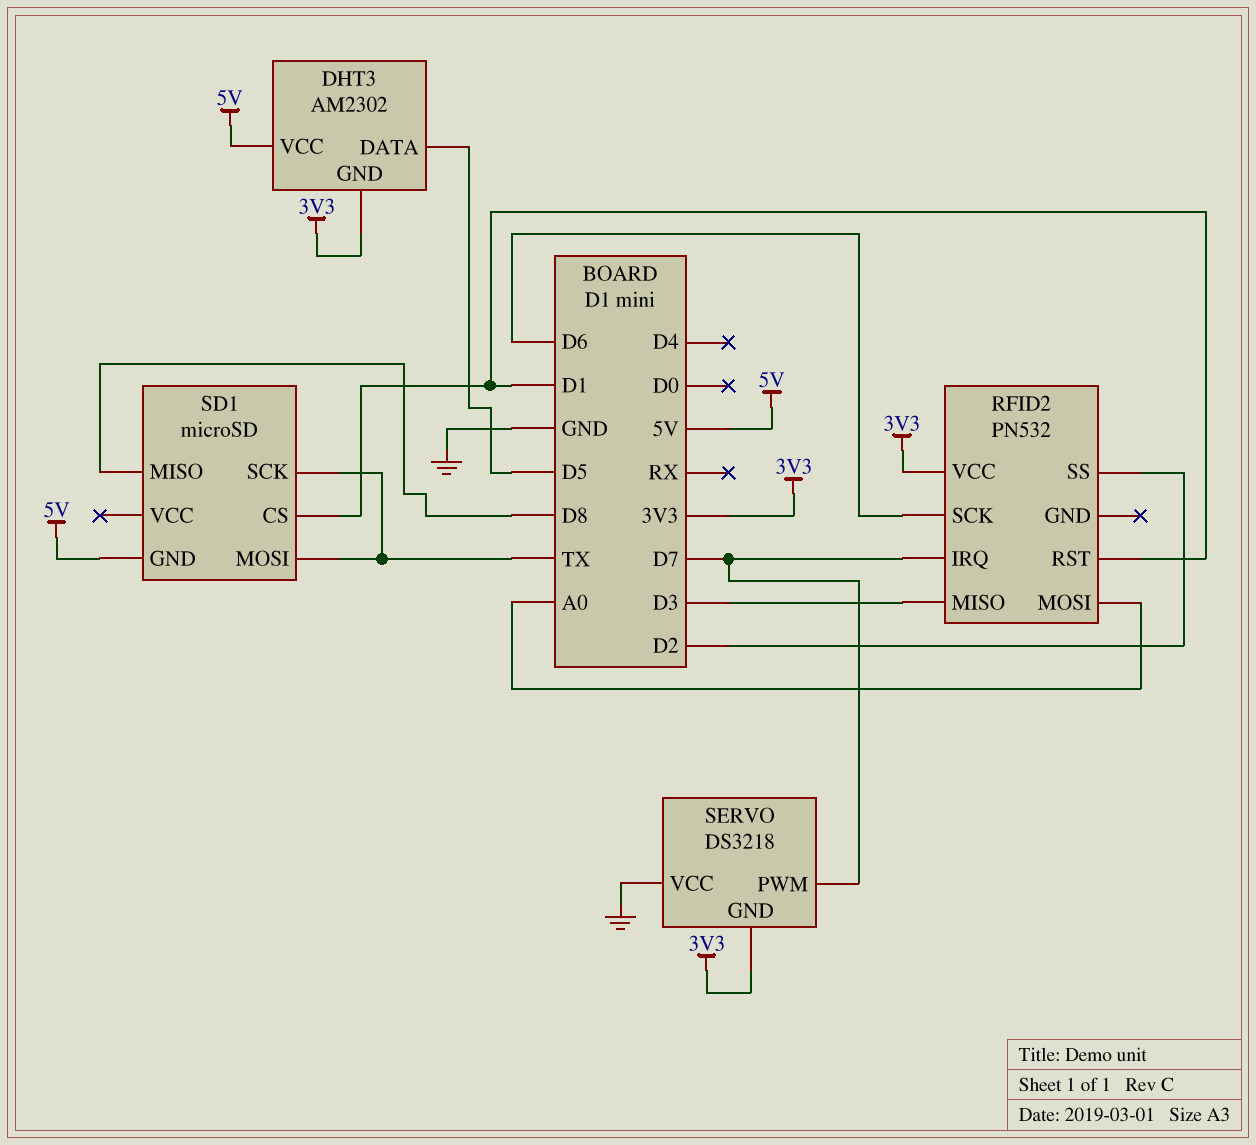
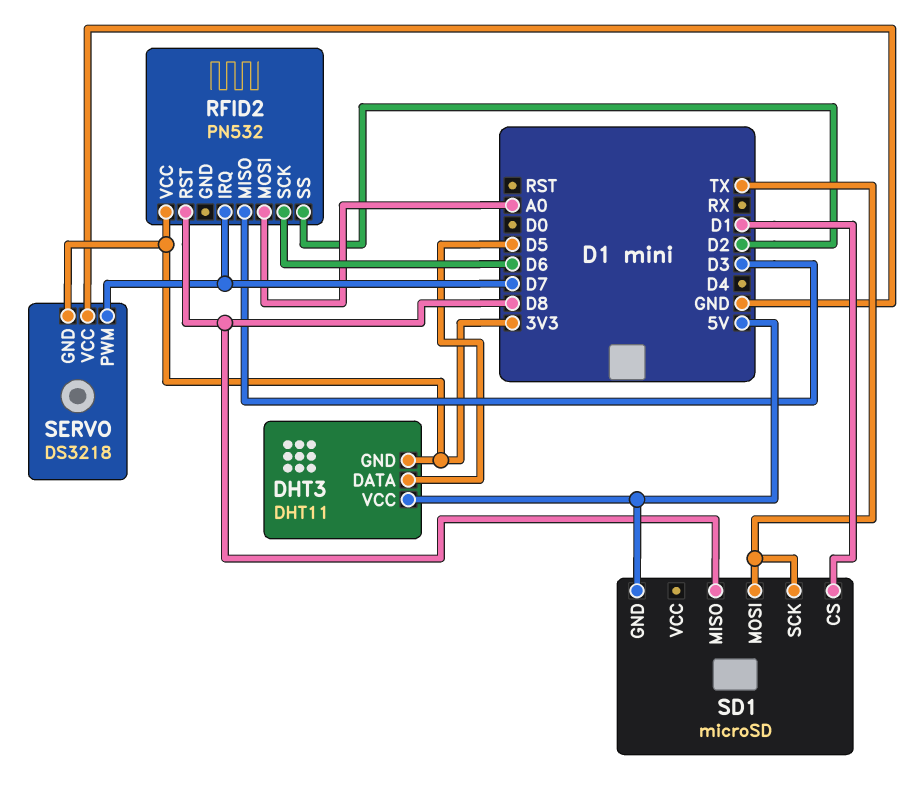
DHT3: AM2302 -> DHT11
RFID2 pin RST: D1 -> D8

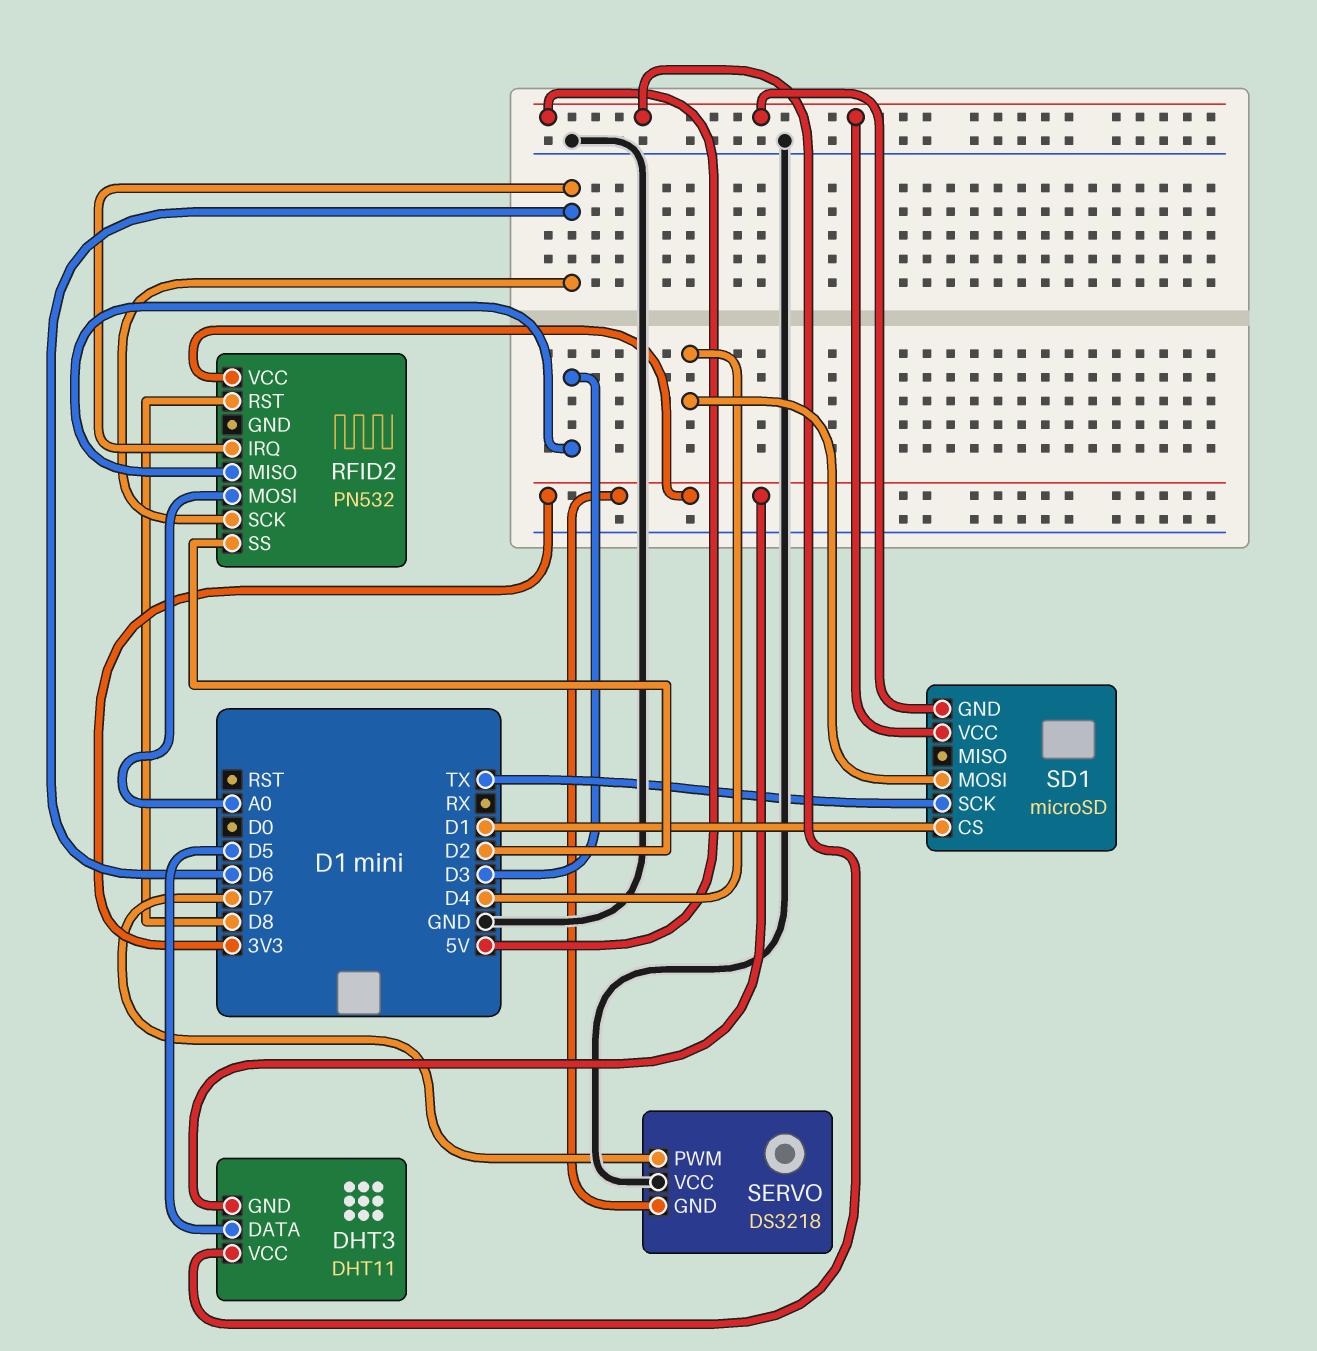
RFID2 pin IRQ: D7 -> D6
SD1 pin MISO: D8 -> none
SD1 pin MOSI: TX -> D4
SD1 pin VCC: none -> 5V

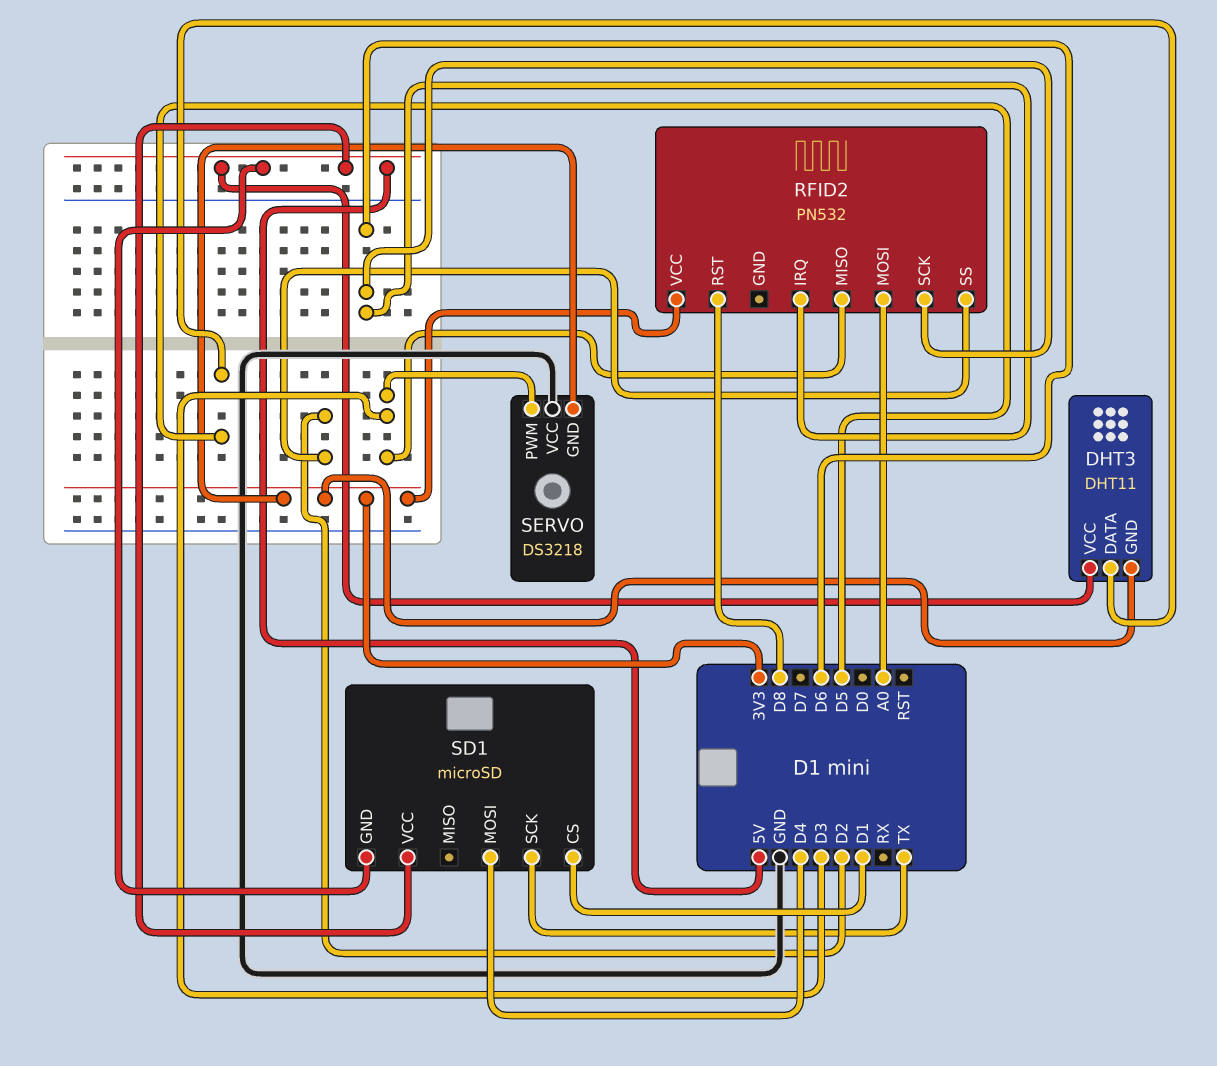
SERVO pin PWM: D7 -> D3

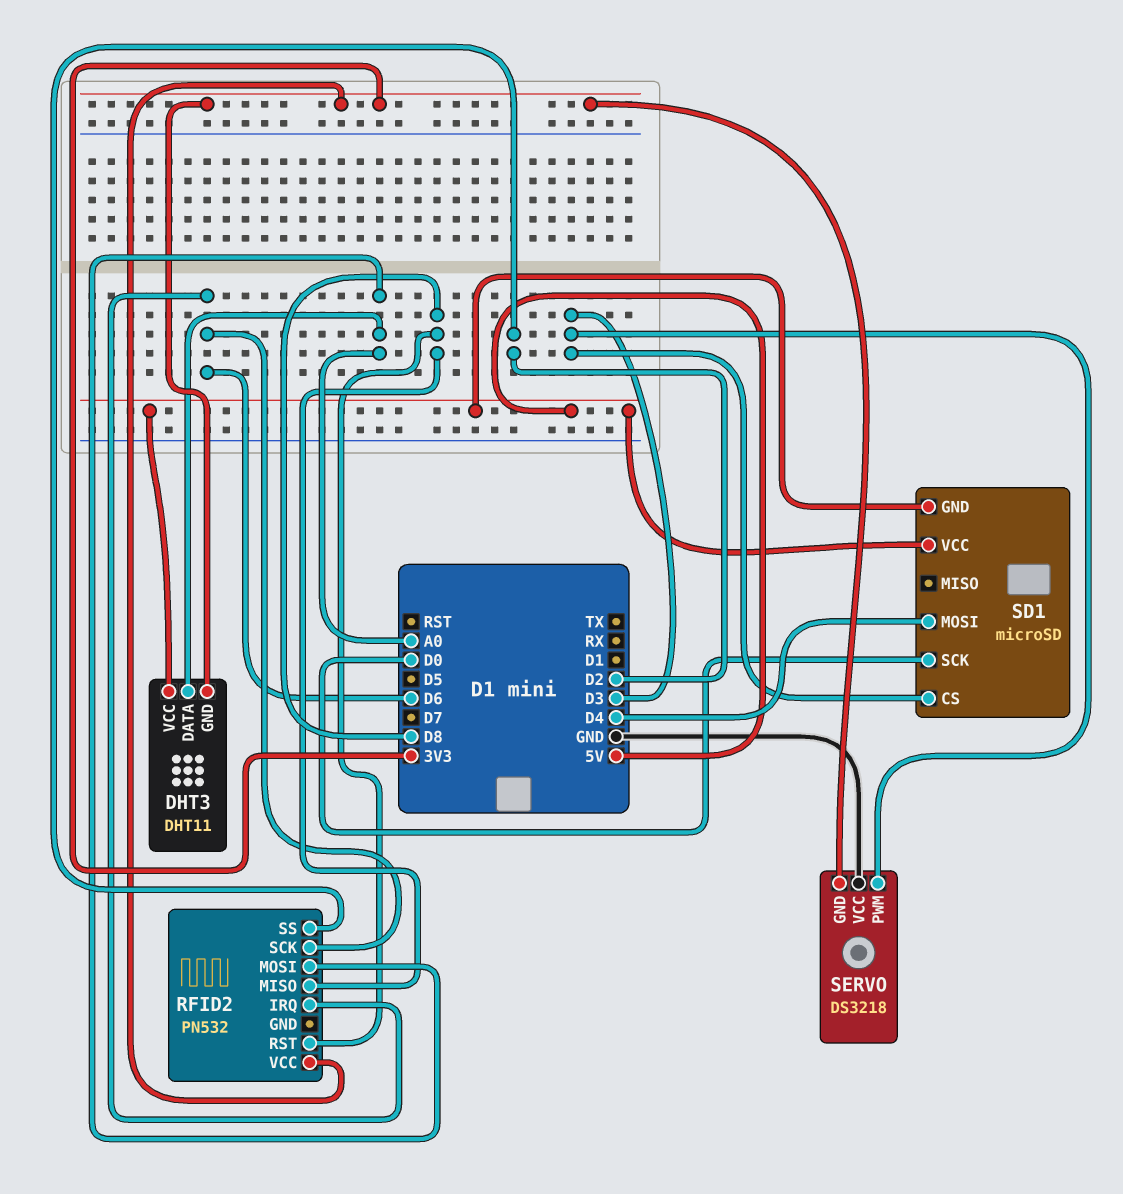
DHT3 pin DATA: D5 -> A0
RFID2 pin MISO: D3 -> D8
SD1 pin CS: D1 -> D3
SD1 pin SCK: TX -> D0

